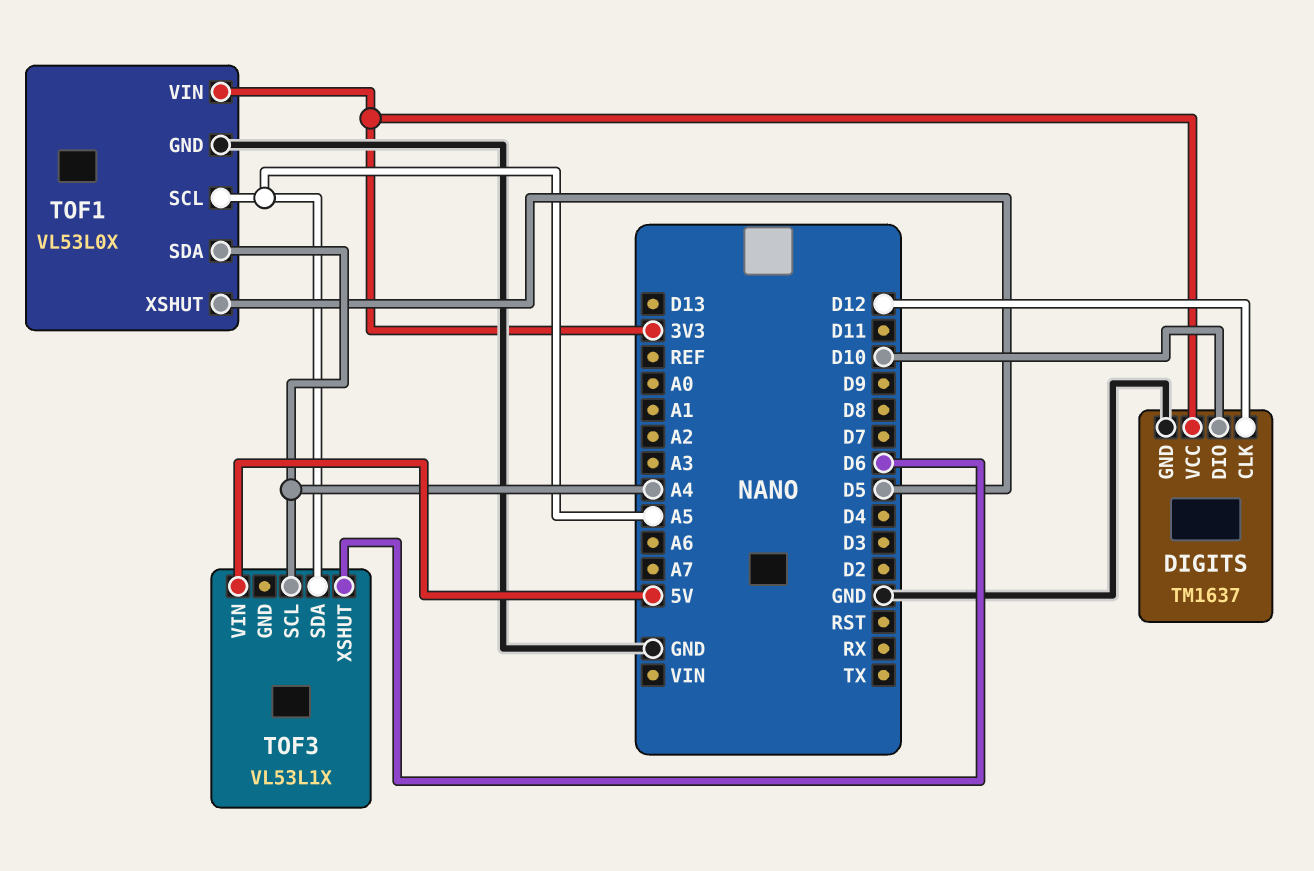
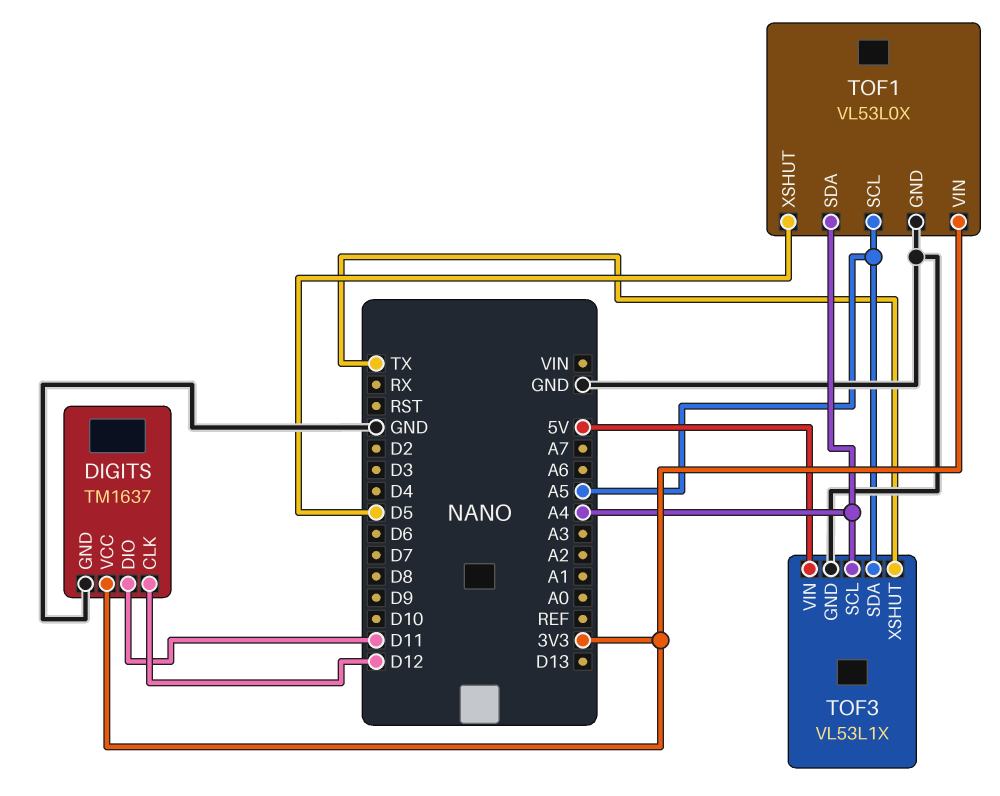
DIGITS pin DIO: D10 -> D11
TOF3 pin GND: none -> GND
TOF3 pin XSHUT: D6 -> TX

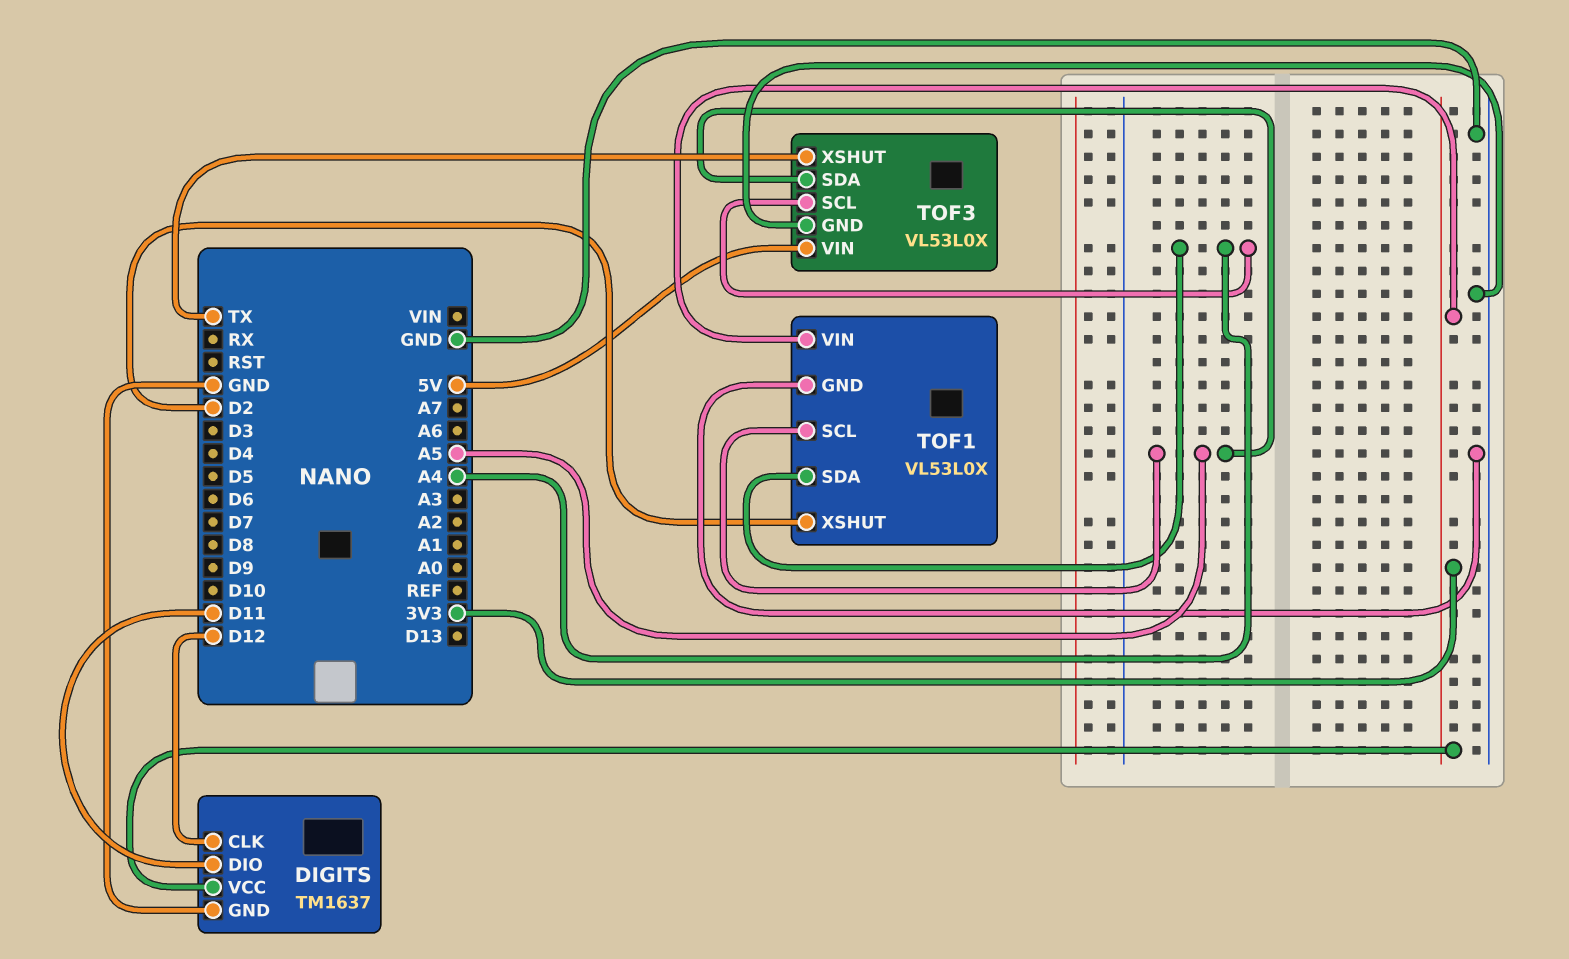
TOF1 pin XSHUT: D5 -> D2
TOF3: VL53L1X -> VL53L0X

